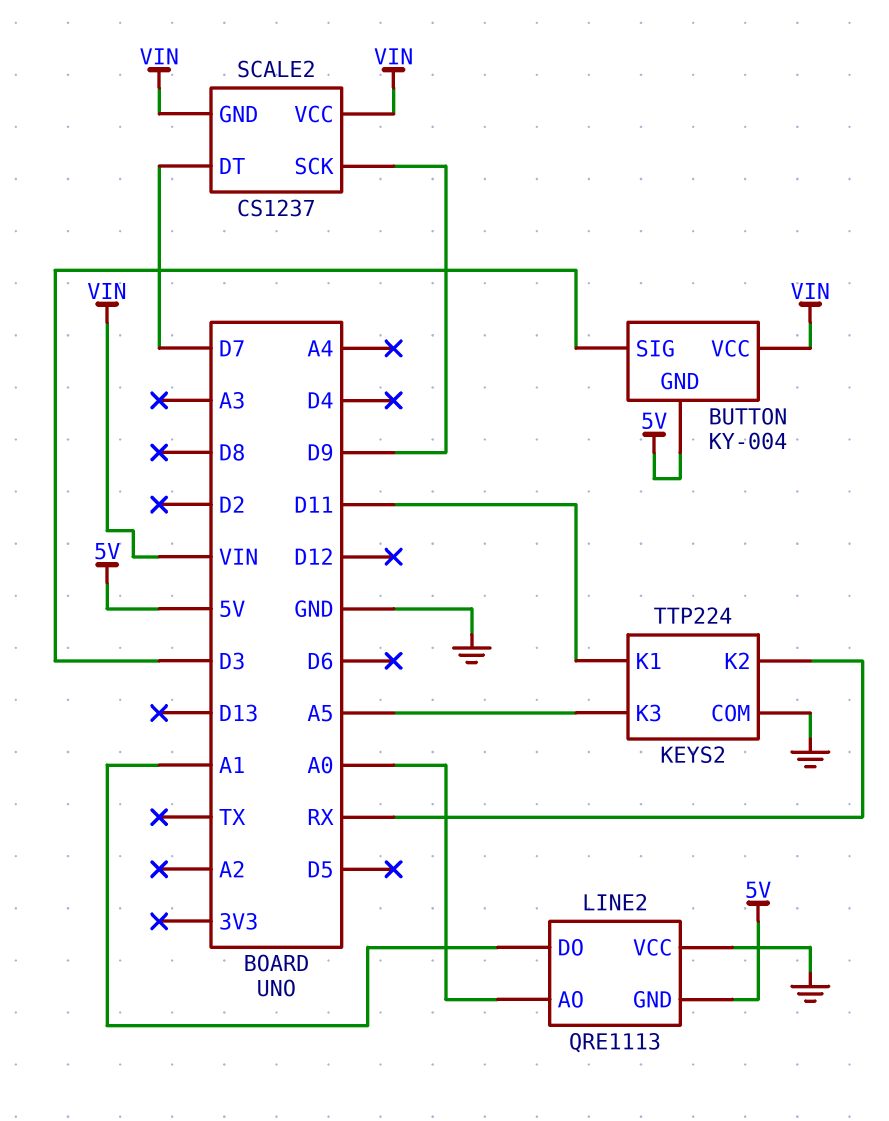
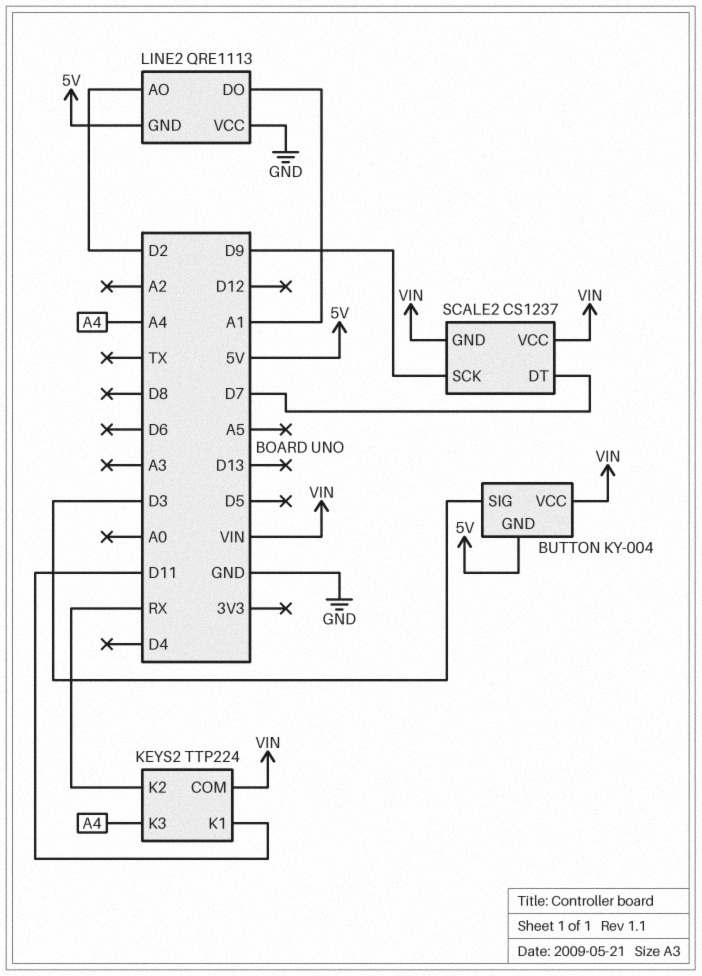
KEYS2 pin COM: GND -> VIN
KEYS2 pin K3: A5 -> A4
LINE2 pin AO: A0 -> D2

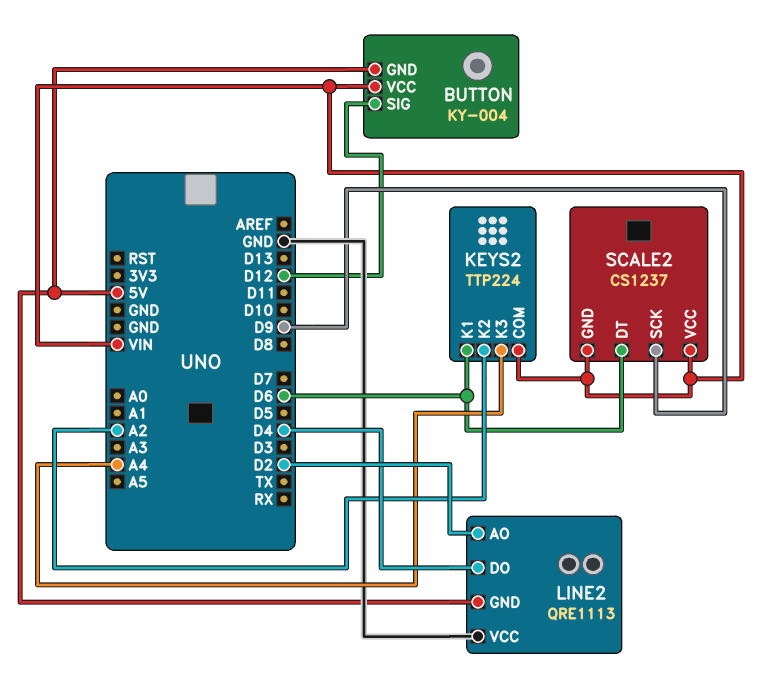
BUTTON pin SIG: D3 -> D12
KEYS2 pin K1: D11 -> D6
KEYS2 pin K2: RX -> A2
LINE2 pin DO: A1 -> D4
SCALE2 pin DT: D7 -> D6

